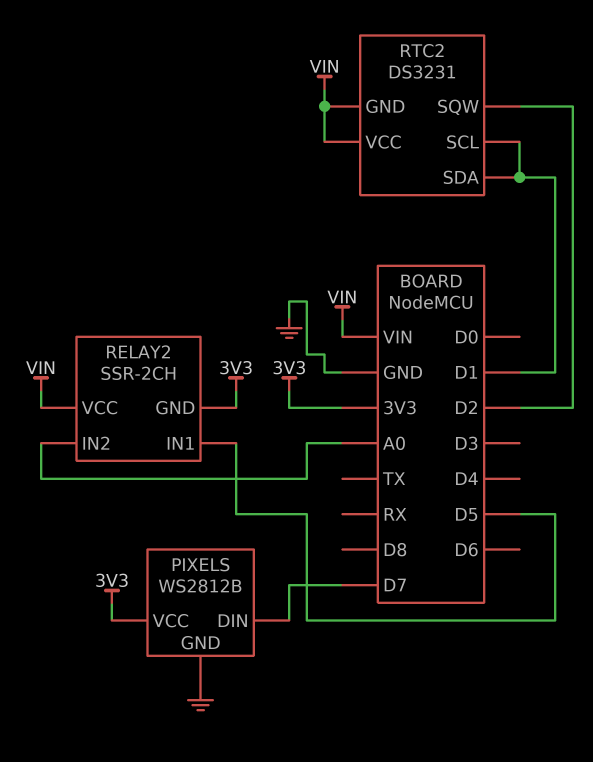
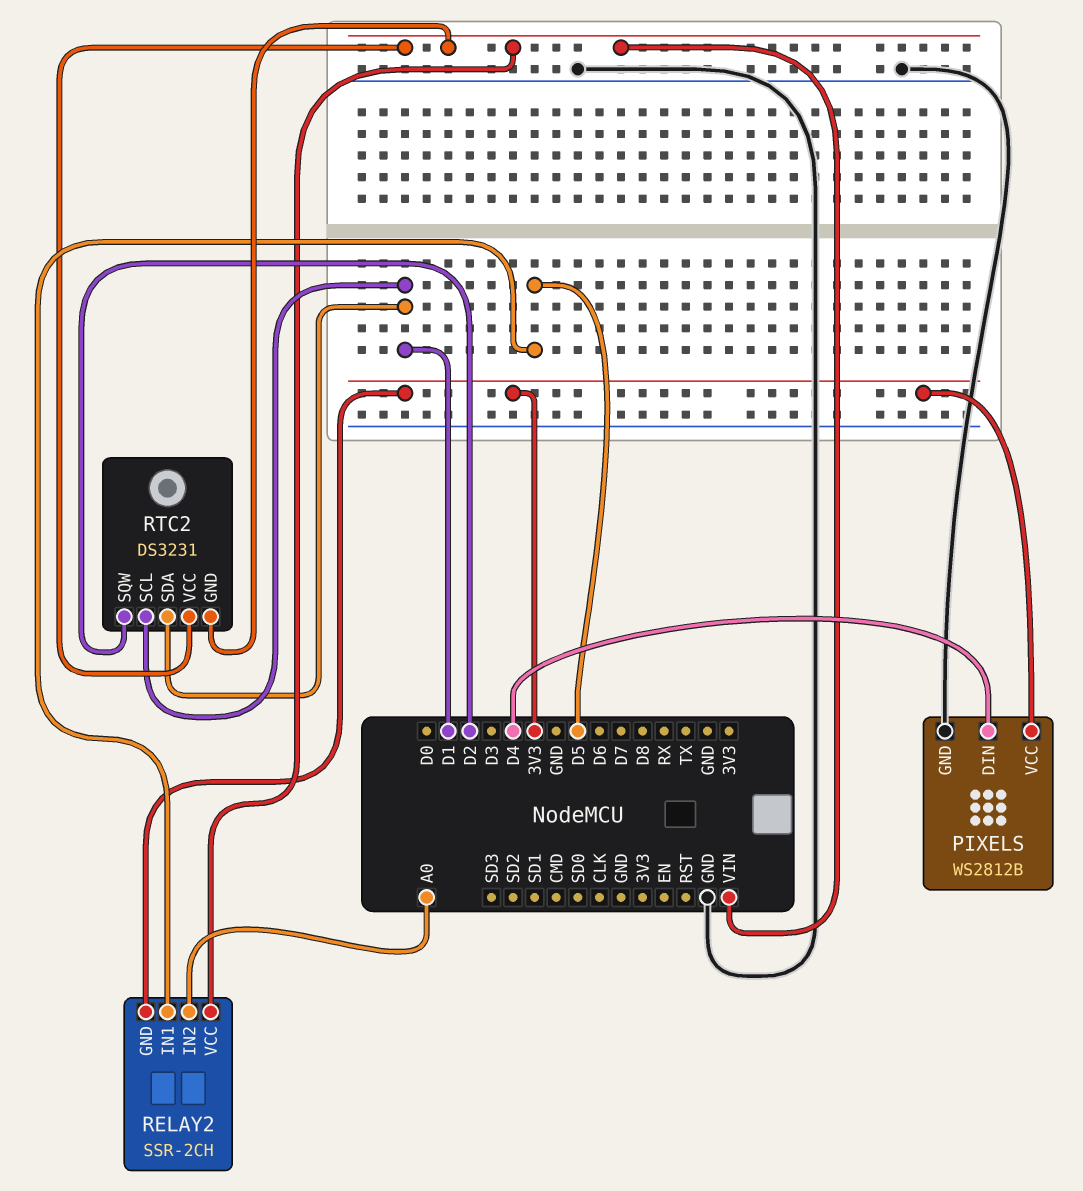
PIXELS pin DIN: D7 -> D4

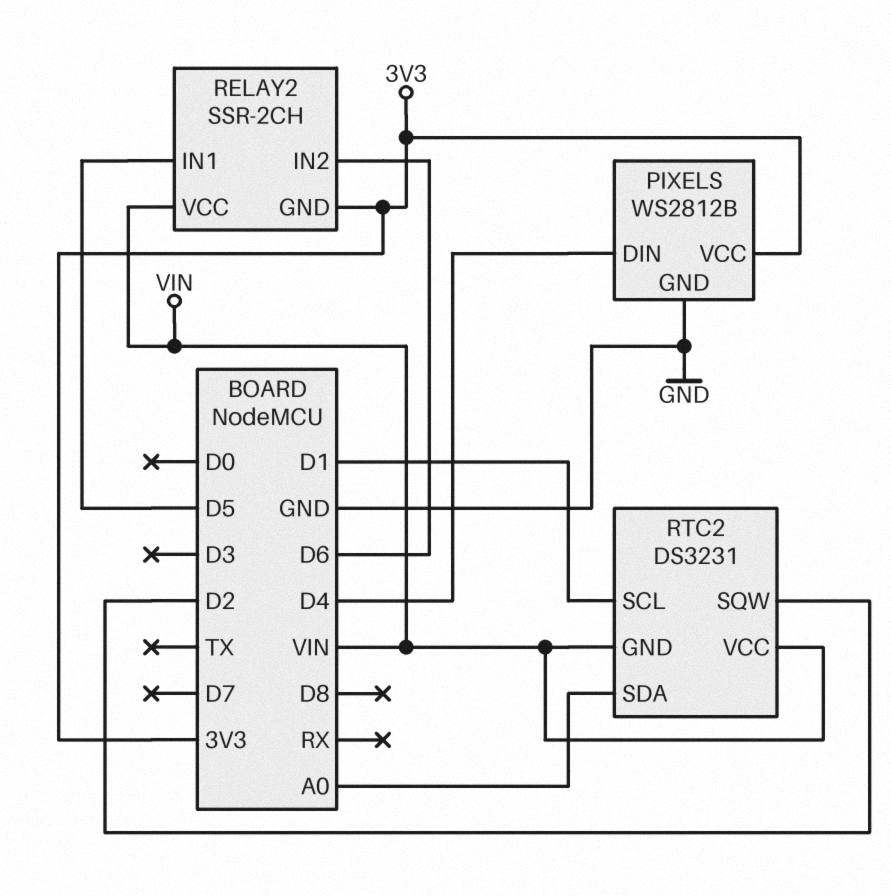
RELAY2 pin IN2: A0 -> D6
RTC2 pin SDA: D1 -> A0

